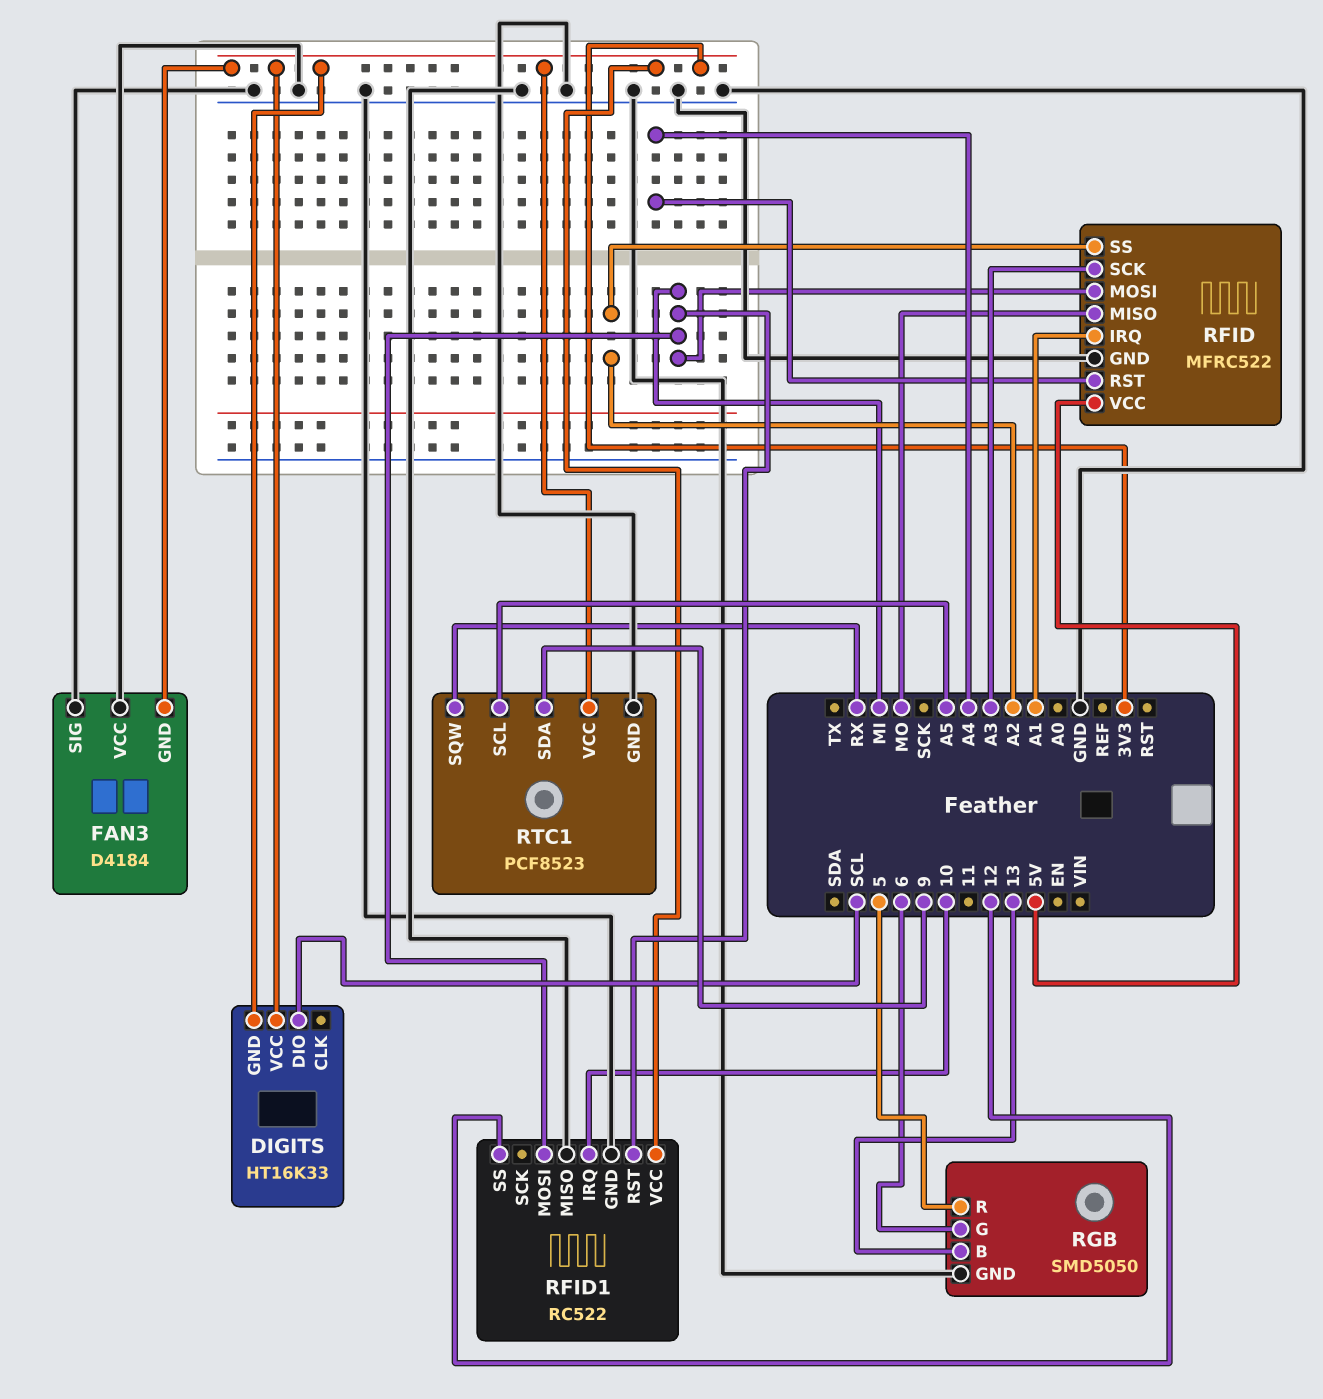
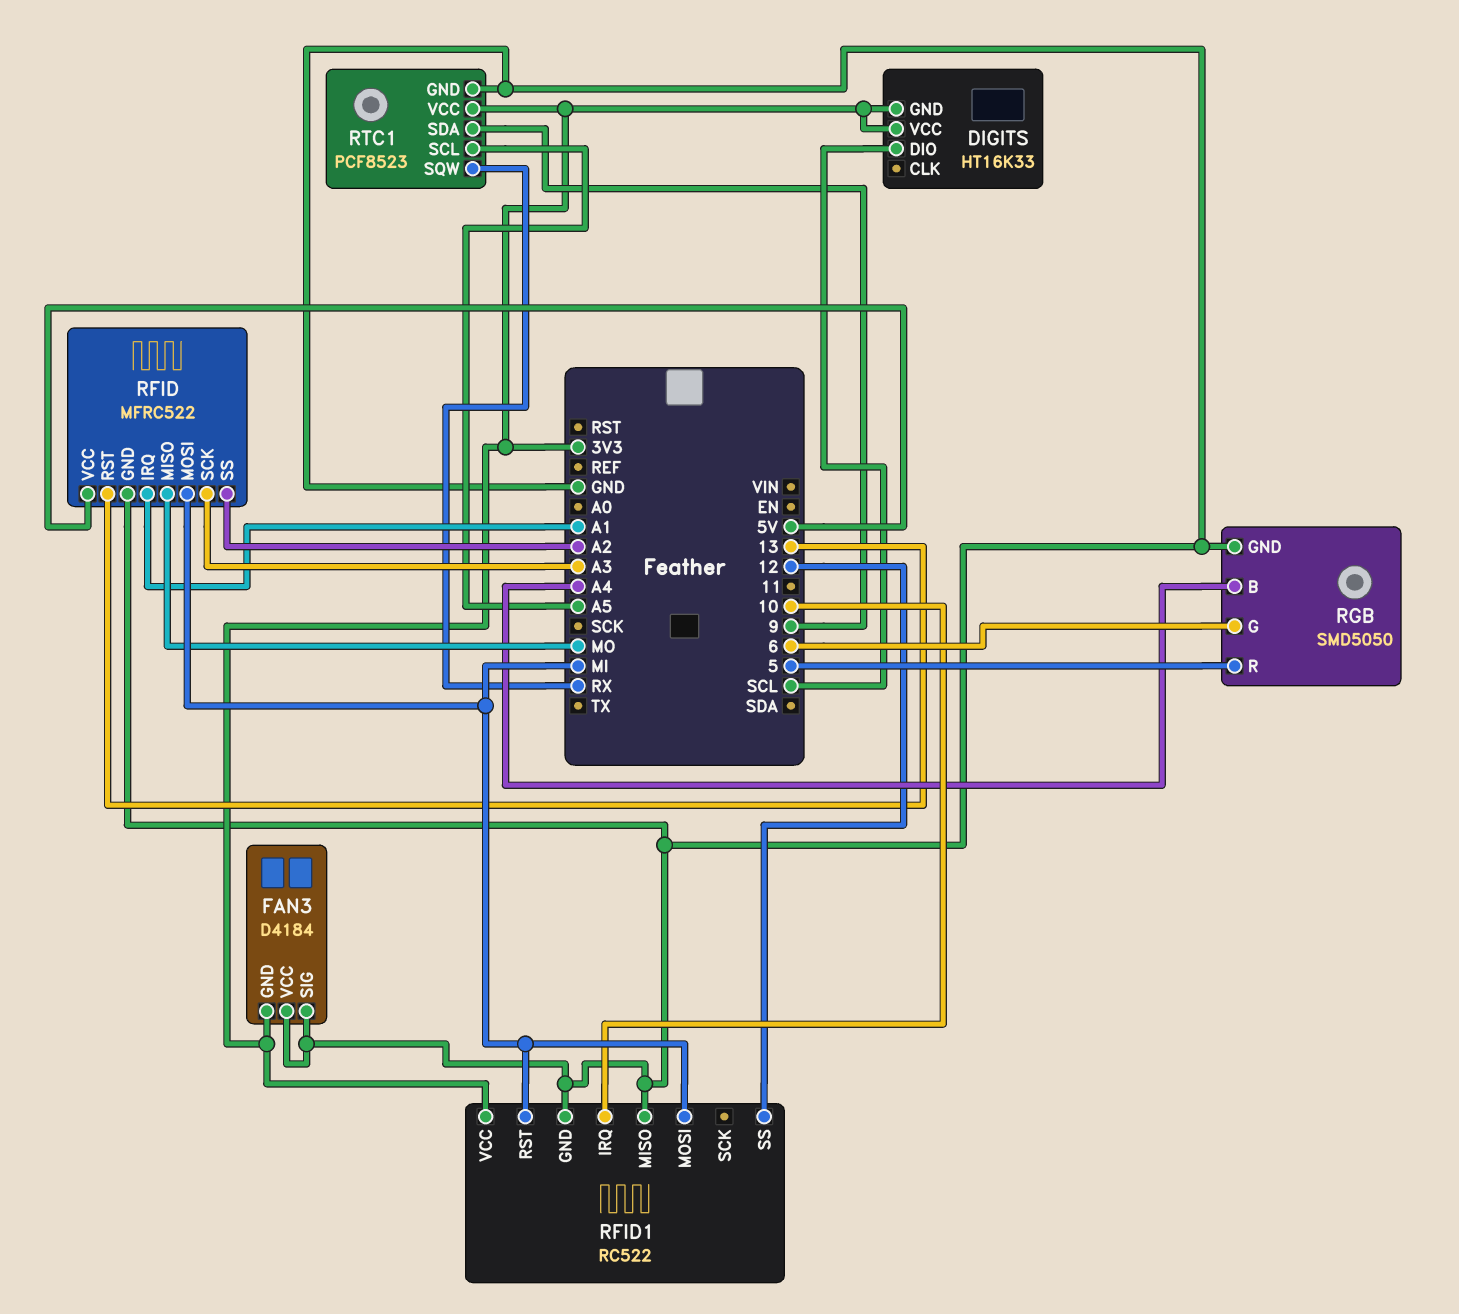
RFID pin RST: A4 -> 13
RGB pin B: 13 -> A4

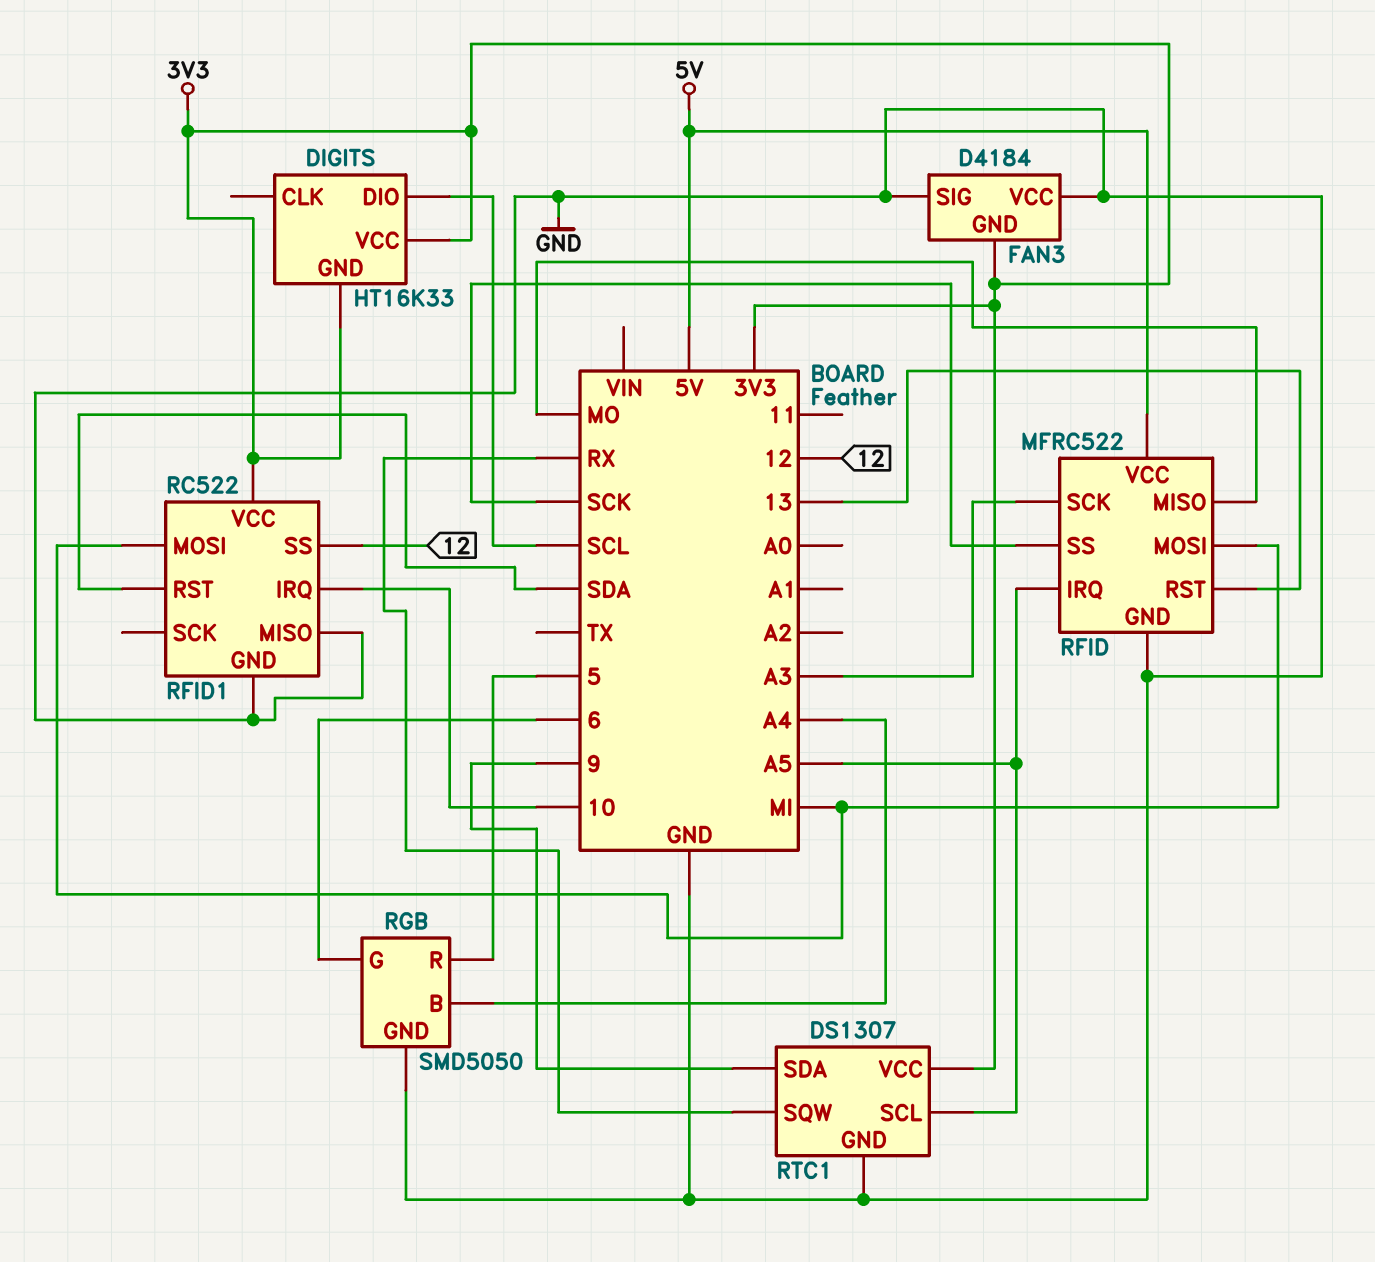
RFID pin IRQ: A1 -> A5
RFID pin SS: A2 -> SCK
RFID1 pin RST: MI -> SDA
RTC1: PCF8523 -> DS1307

